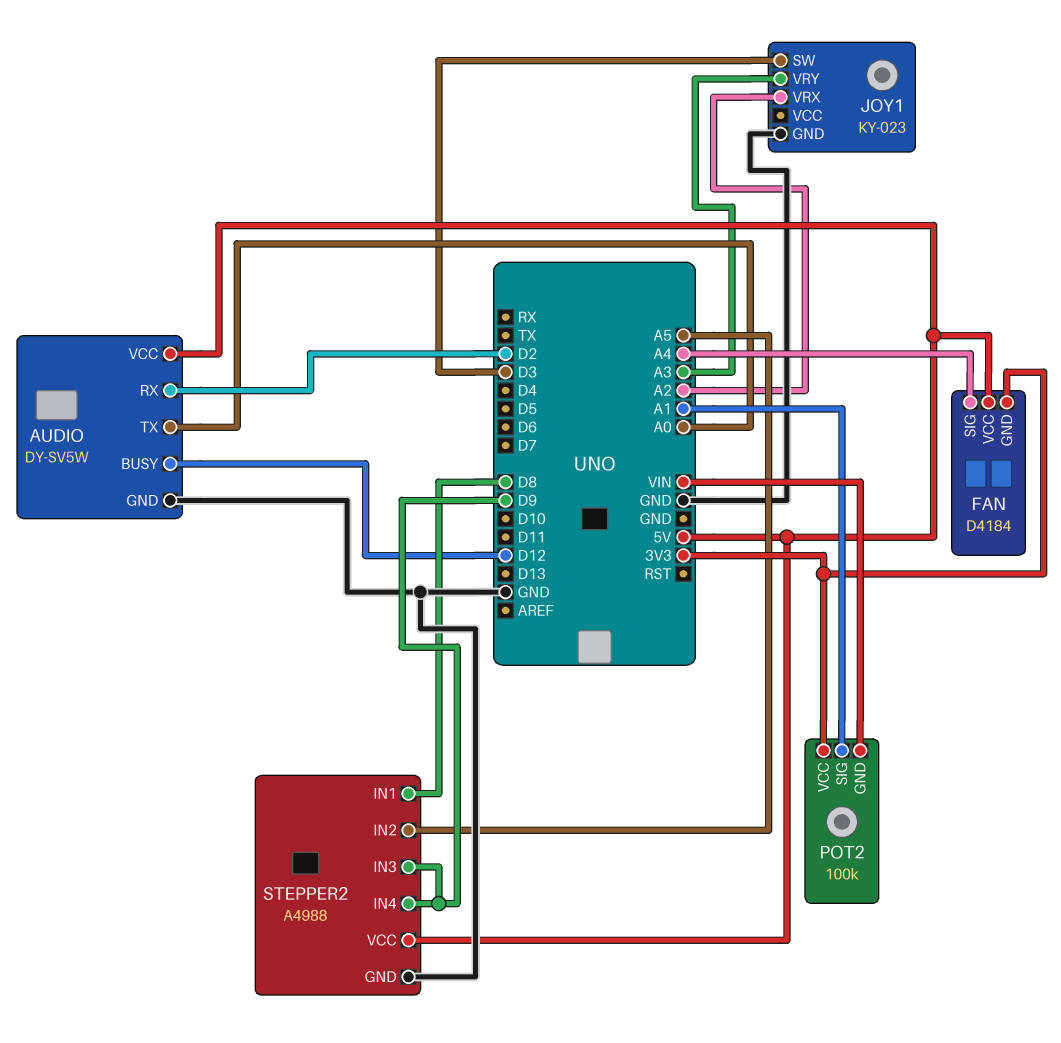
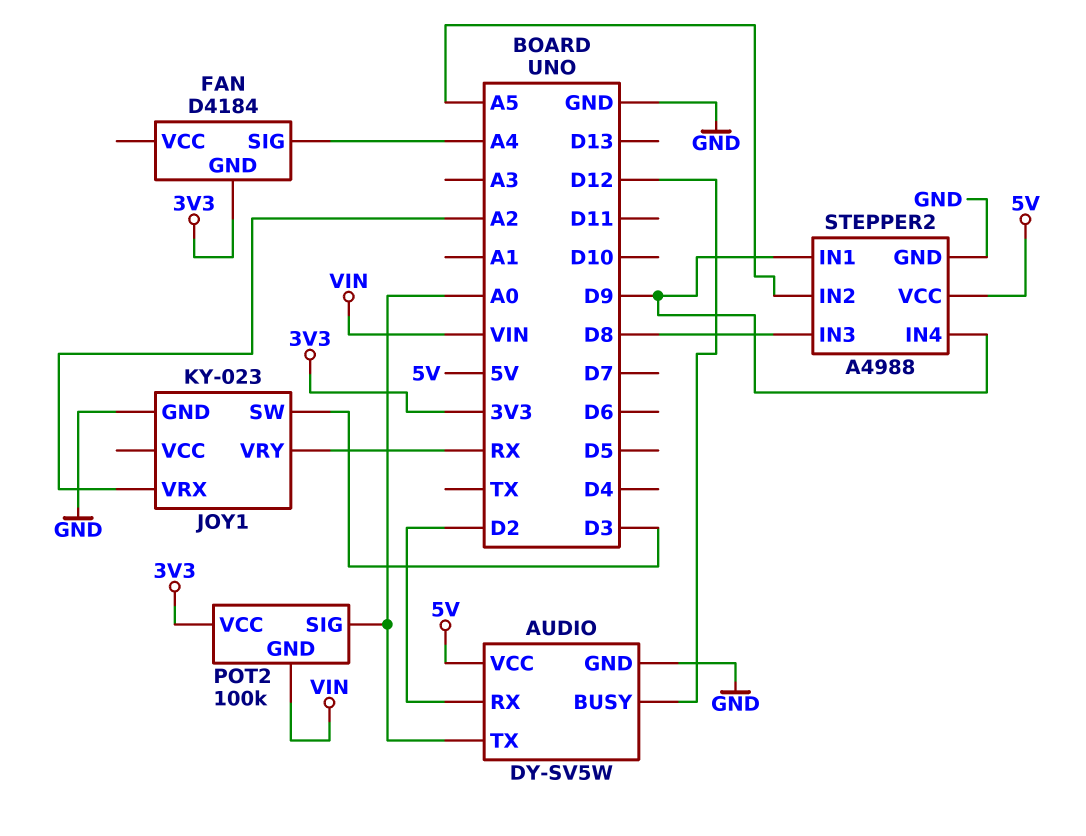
FAN pin VCC: 5V -> none
JOY1 pin VRY: A3 -> RX
POT2 pin SIG: A1 -> A0
STEPPER2 pin IN1: D8 -> D9
STEPPER2 pin IN3: D9 -> D8

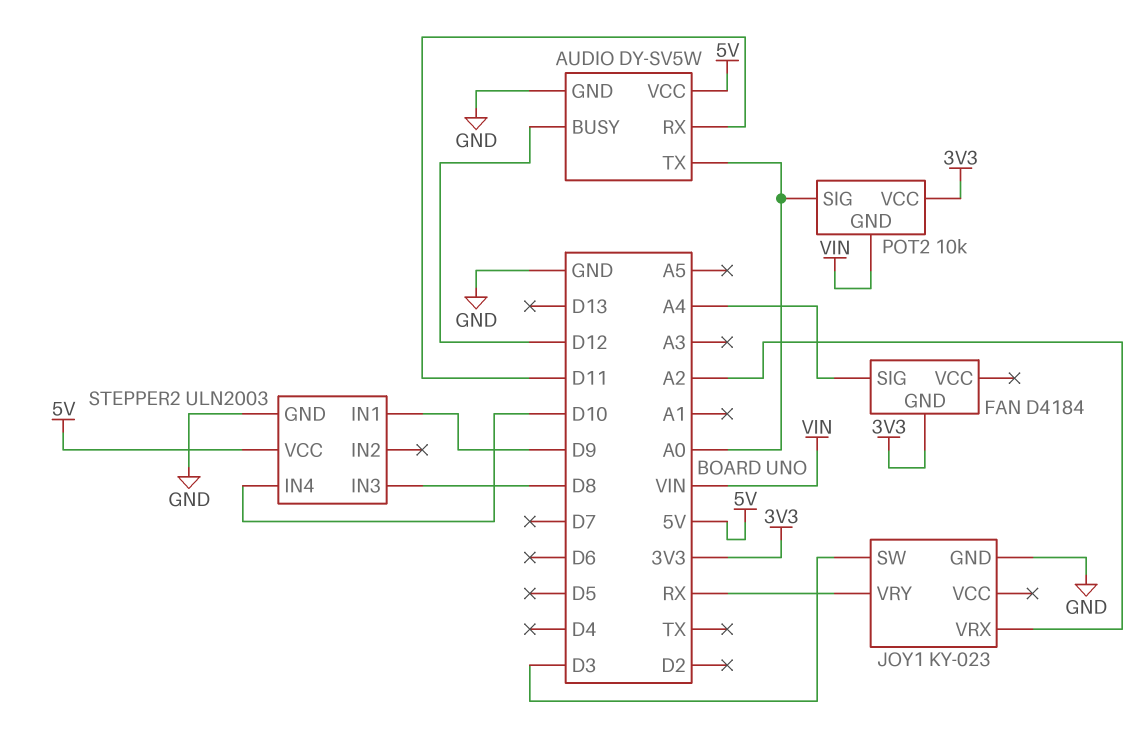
AUDIO pin RX: D2 -> D11
POT2: 100k -> 10k
STEPPER2: A4988 -> ULN2003
STEPPER2 pin IN2: A5 -> none
STEPPER2 pin IN4: D9 -> D10

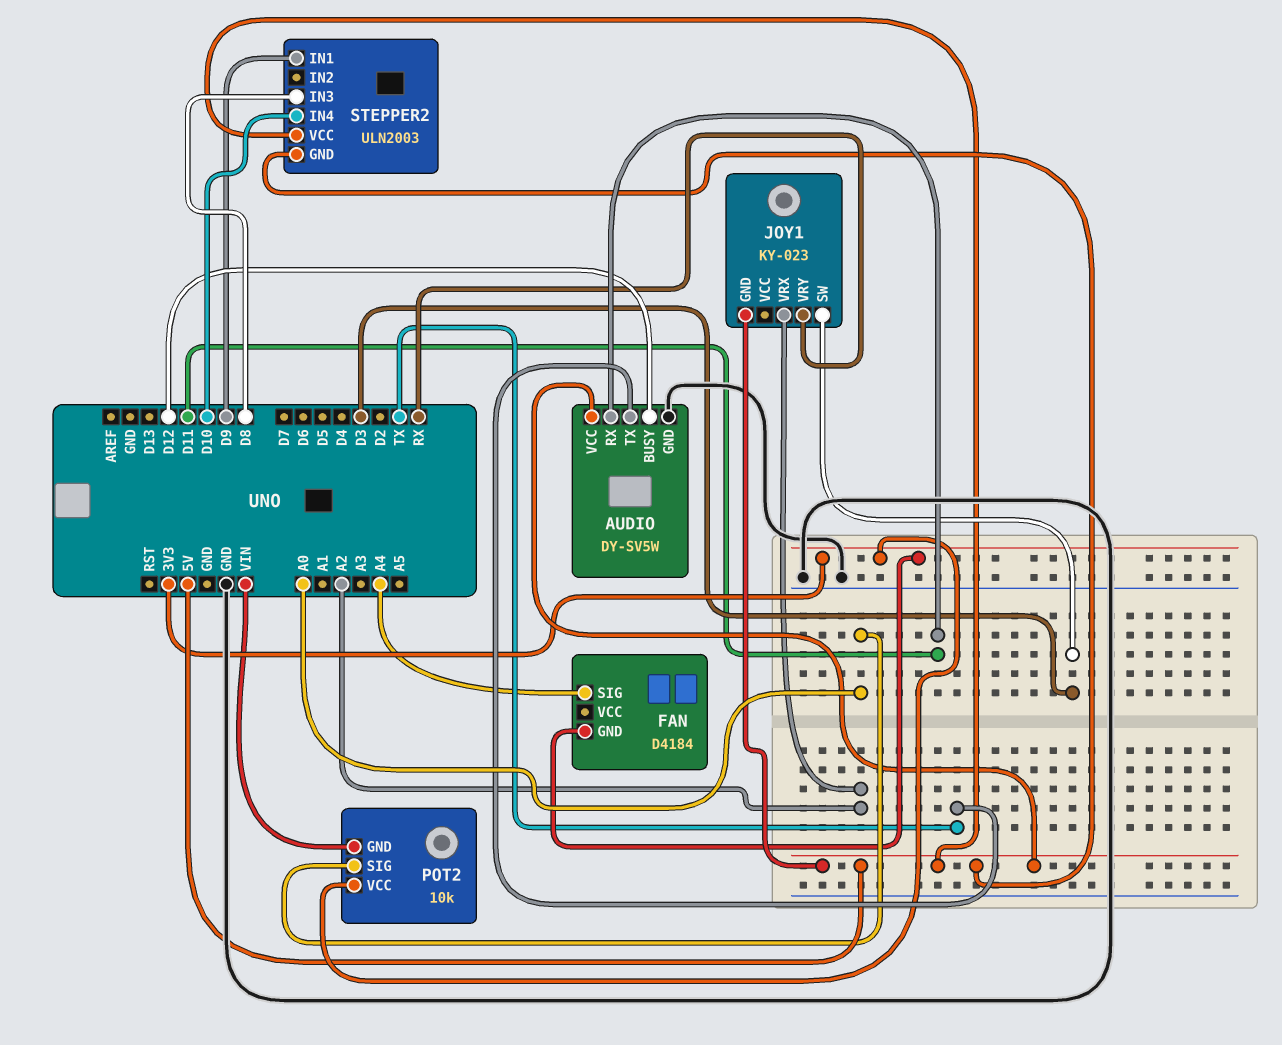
AUDIO pin TX: A0 -> TX
JOY1 pin GND: GND -> 5V
STEPPER2 pin GND: GND -> 5V

